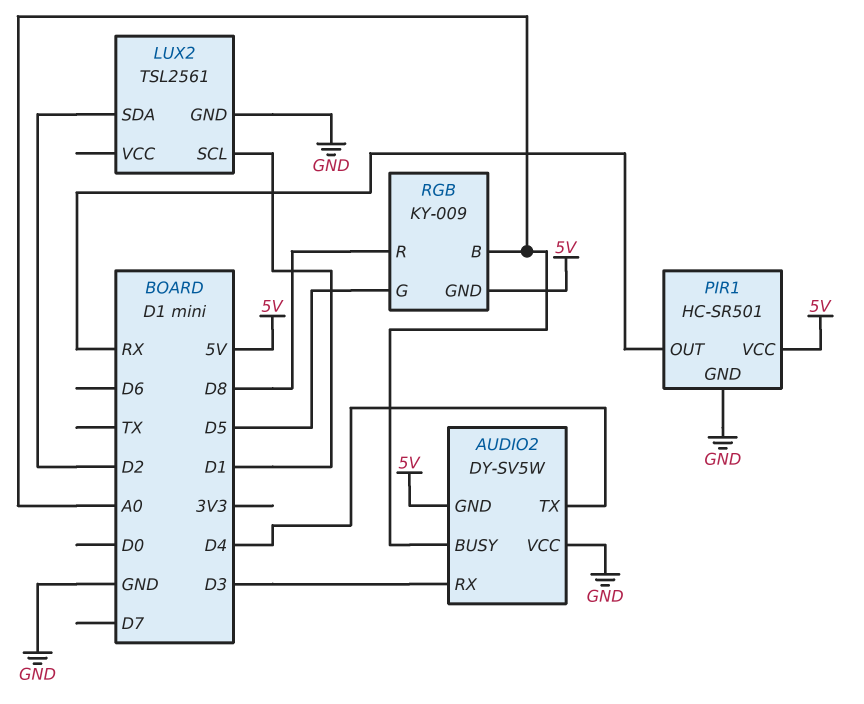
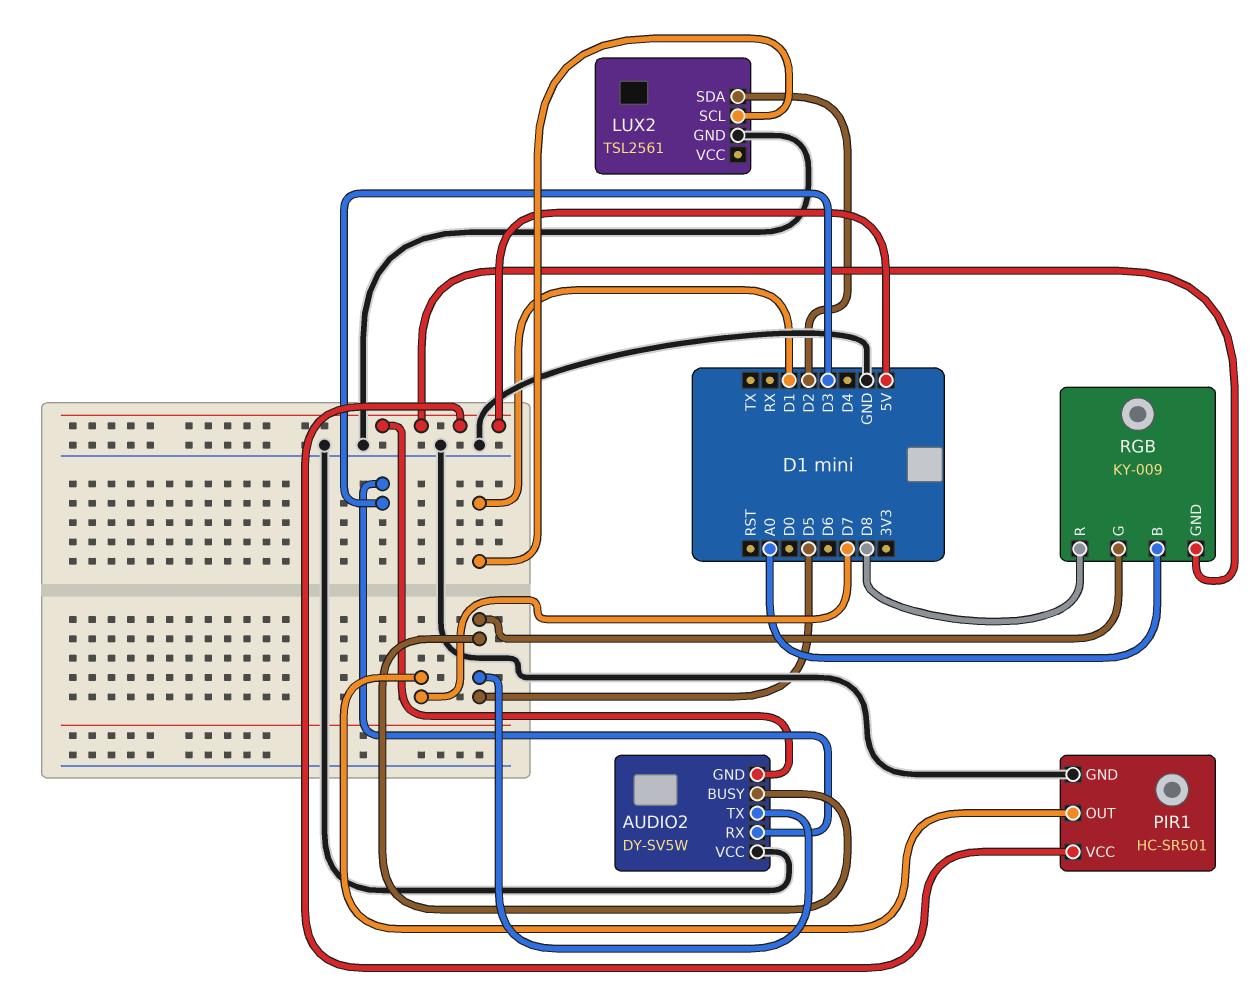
AUDIO2 pin BUSY: A0 -> D5
AUDIO2 pin TX: D4 -> D5
PIR1 pin OUT: RX -> D7

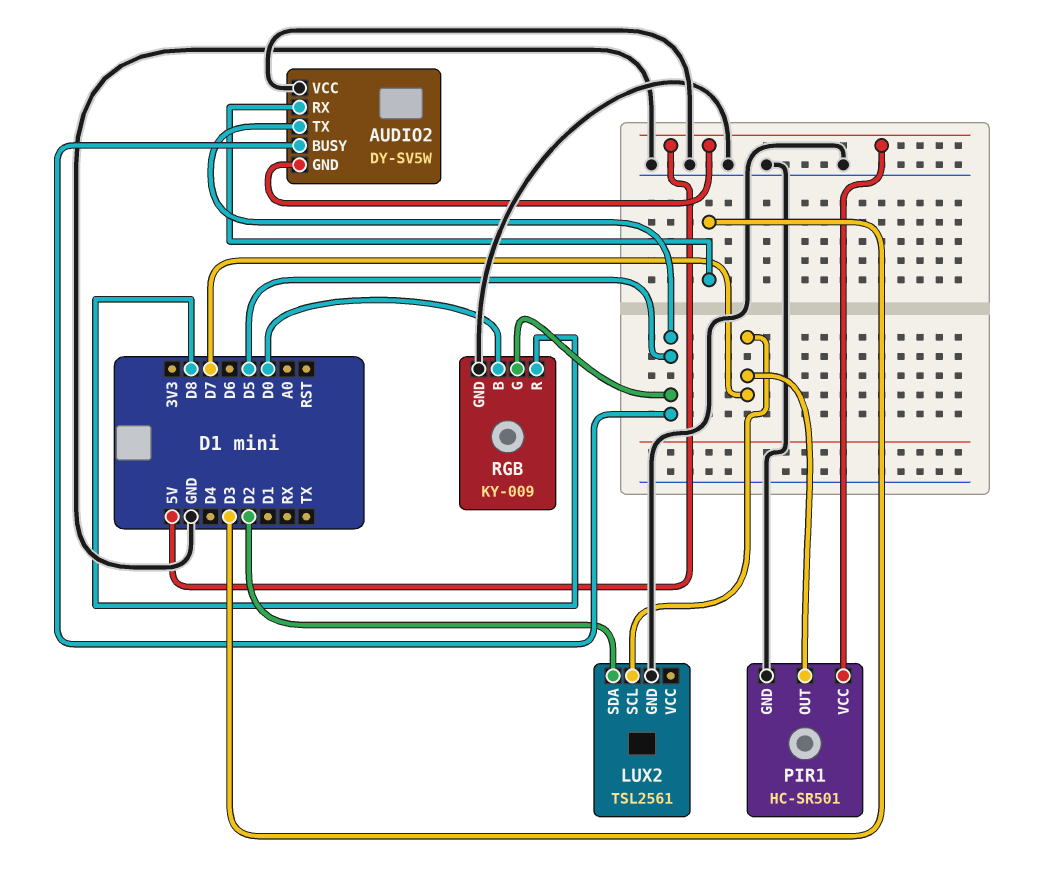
LUX2 pin SCL: D1 -> D7
RGB pin B: A0 -> D0
RGB pin GND: 5V -> GND

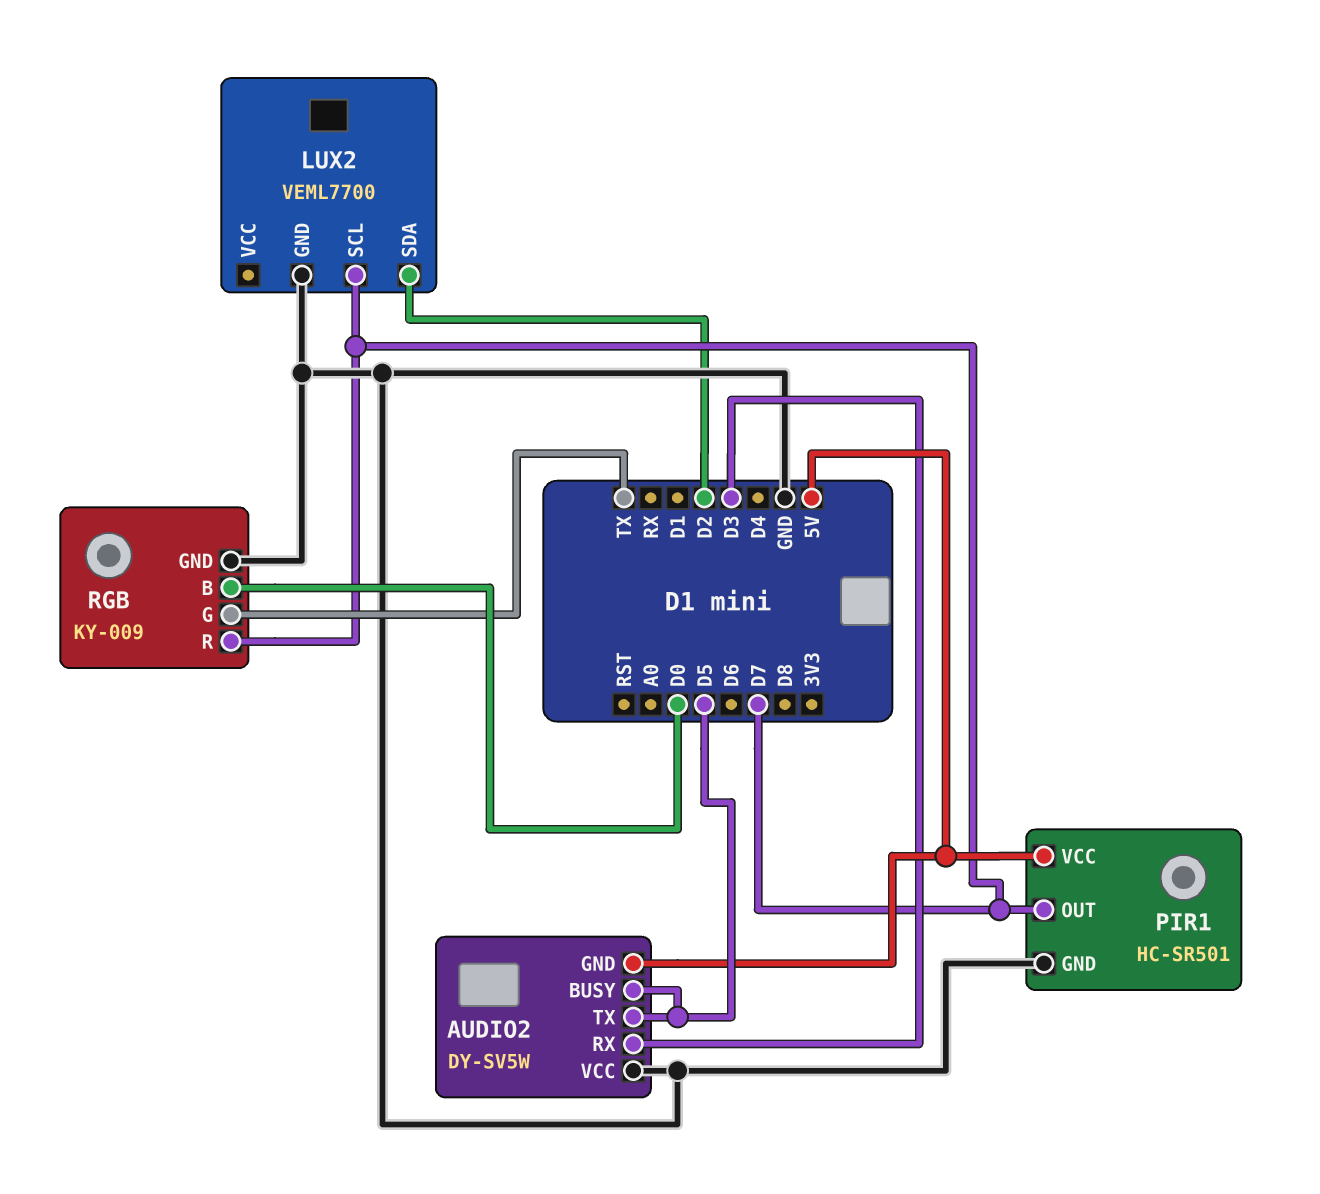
LUX2: TSL2561 -> VEML7700
RGB pin G: D5 -> TX
RGB pin R: D8 -> D7

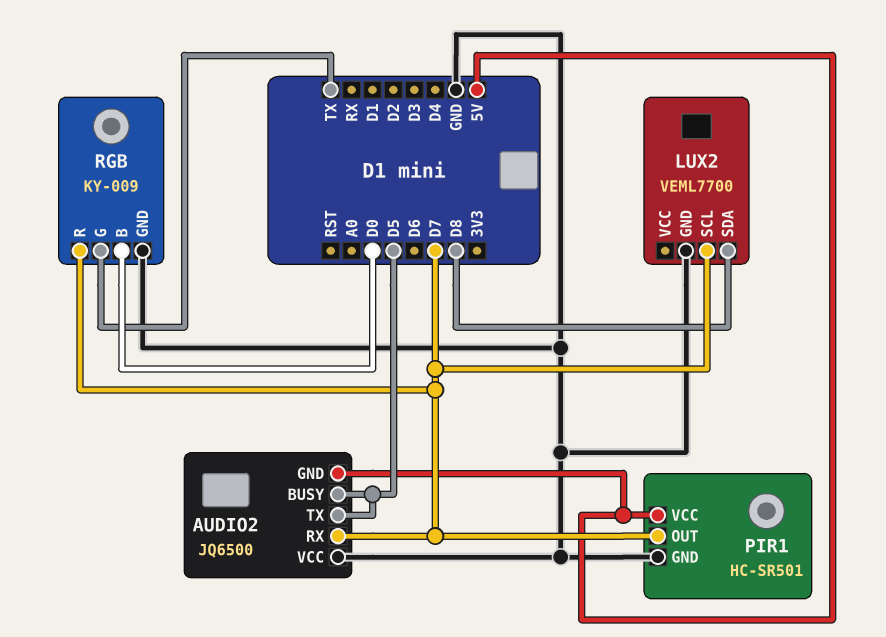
AUDIO2: DY-SV5W -> JQ6500
AUDIO2 pin RX: D3 -> D7
LUX2 pin SDA: D2 -> D8

